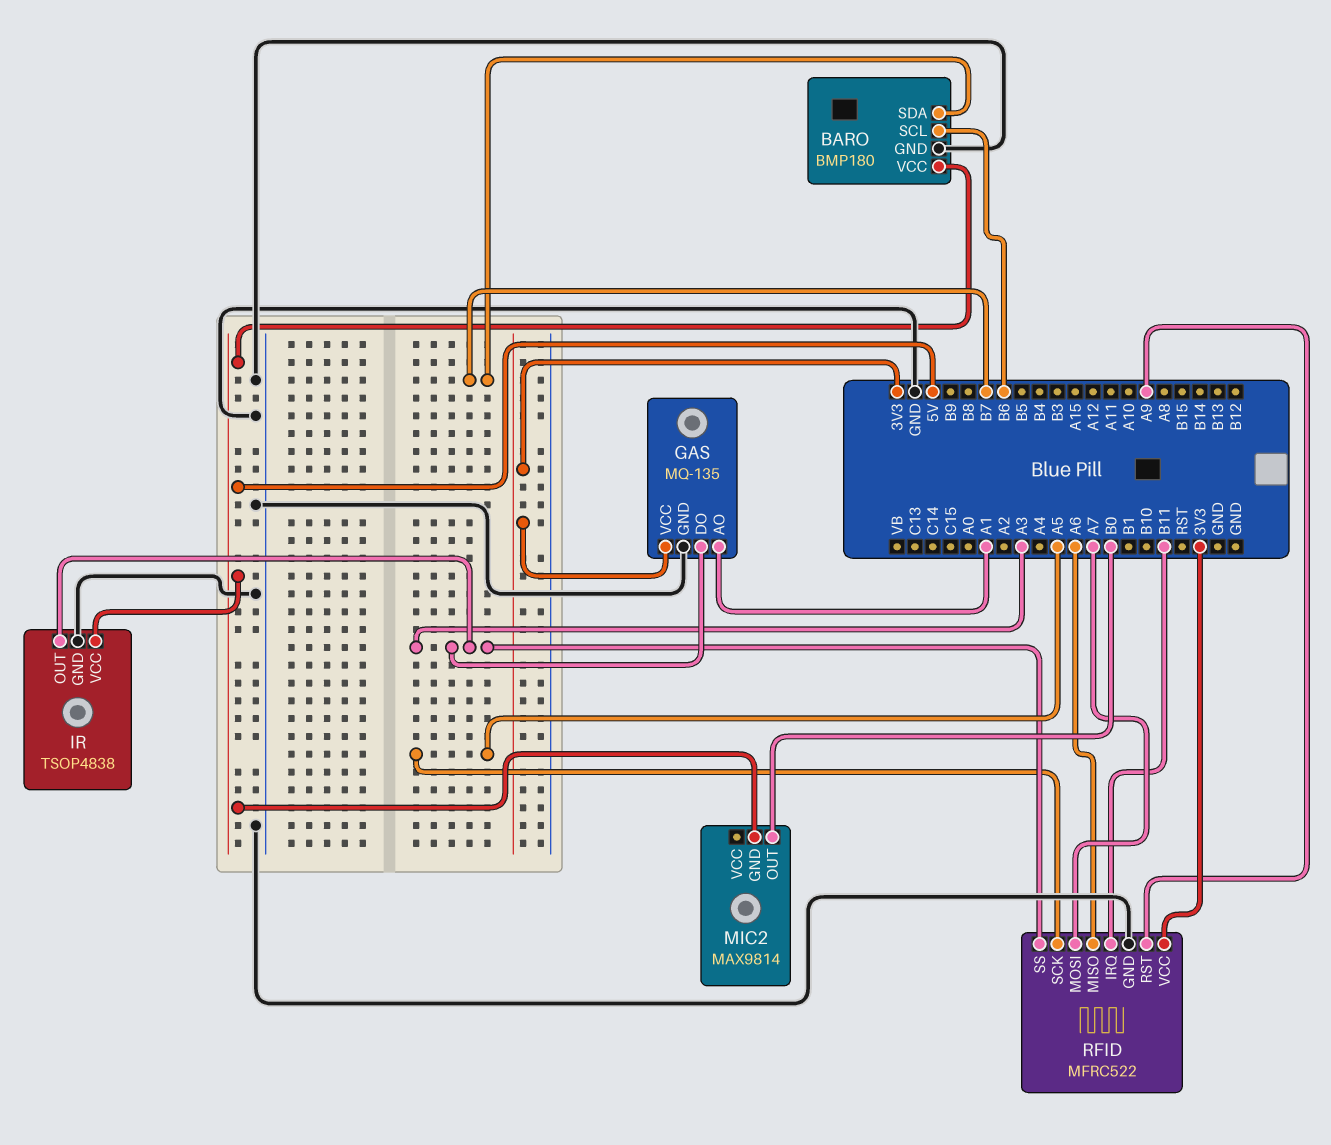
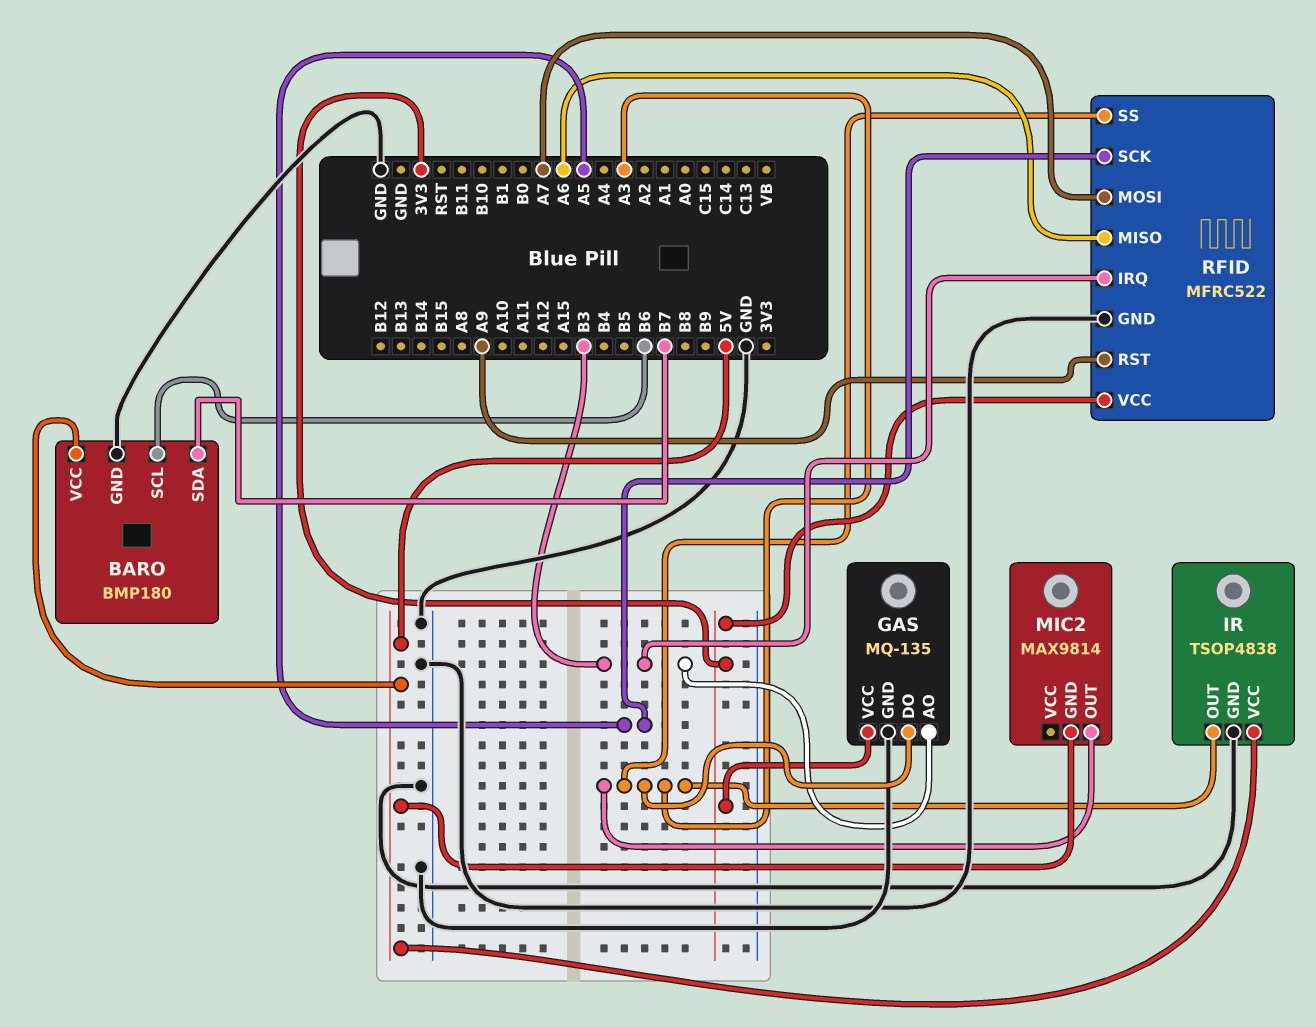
GAS pin AO: A1 -> B3
MIC2 pin OUT: B0 -> A3
RFID pin IRQ: B11 -> B3

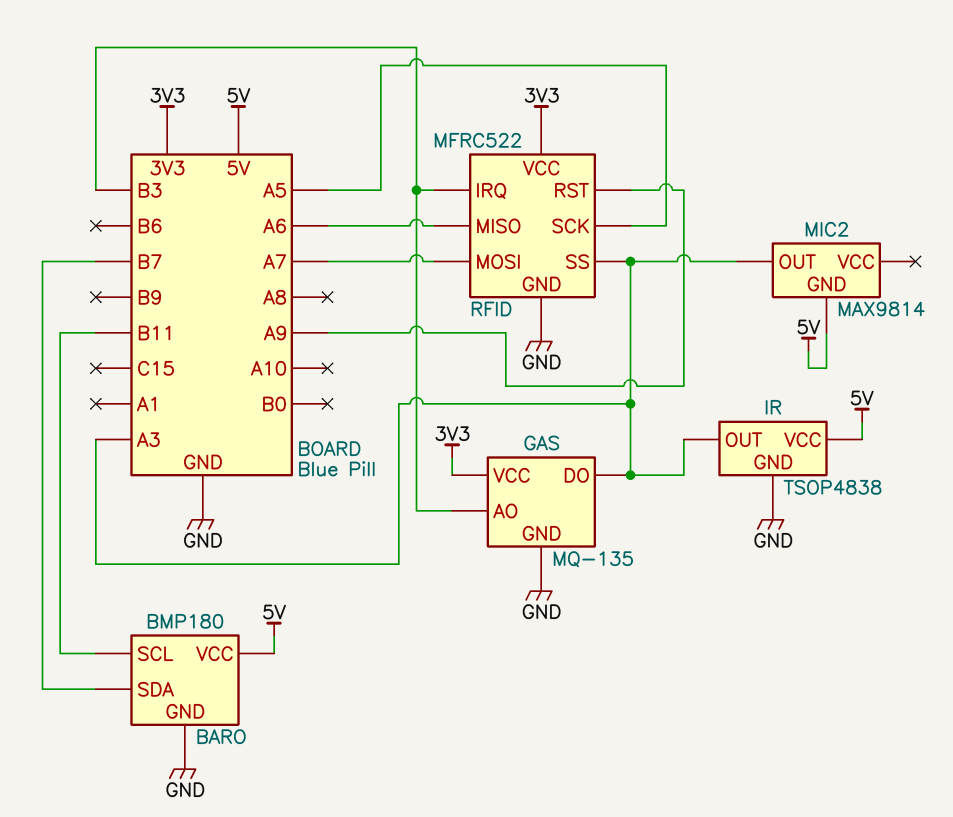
BARO pin SCL: B6 -> B11

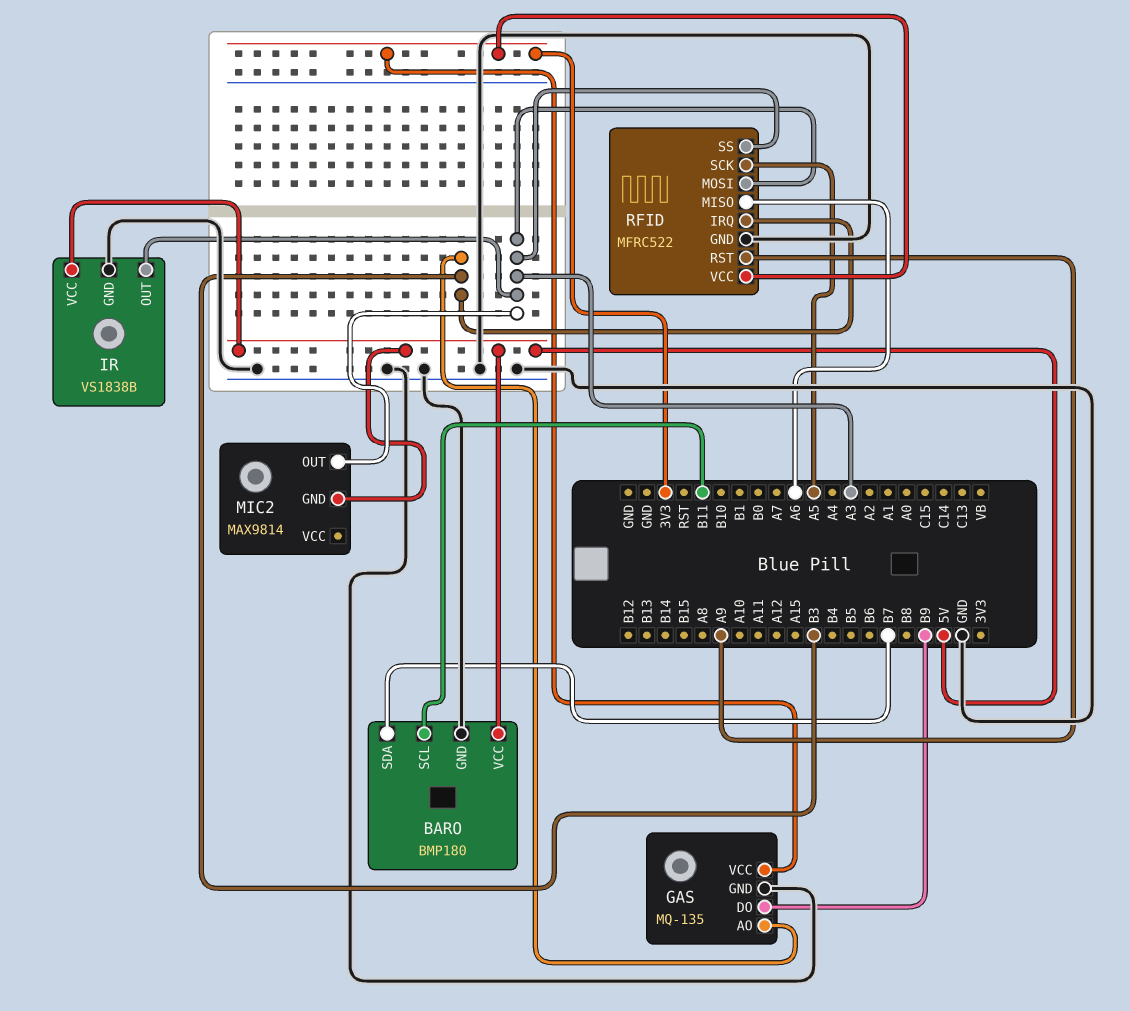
GAS pin DO: A3 -> B9
IR: TSOP4838 -> VS1838B
RFID pin MOSI: A7 -> A3

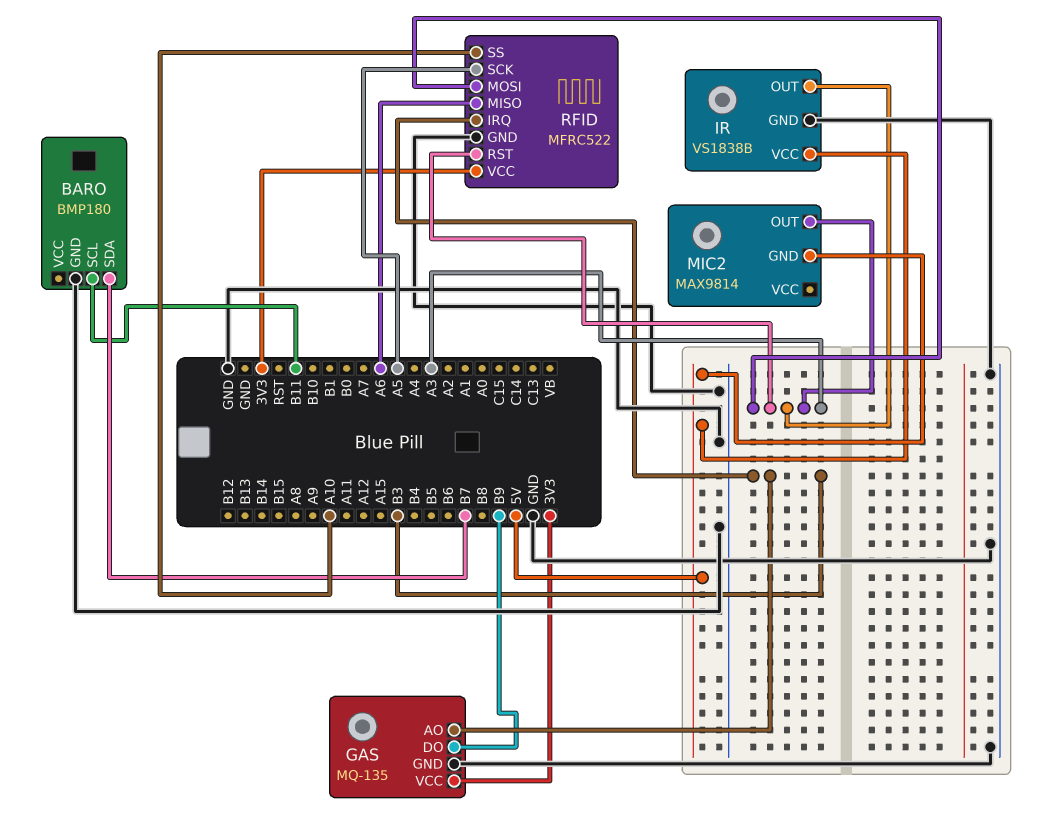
BARO pin VCC: 5V -> none
RFID pin RST: A9 -> A3
RFID pin SS: A3 -> A10

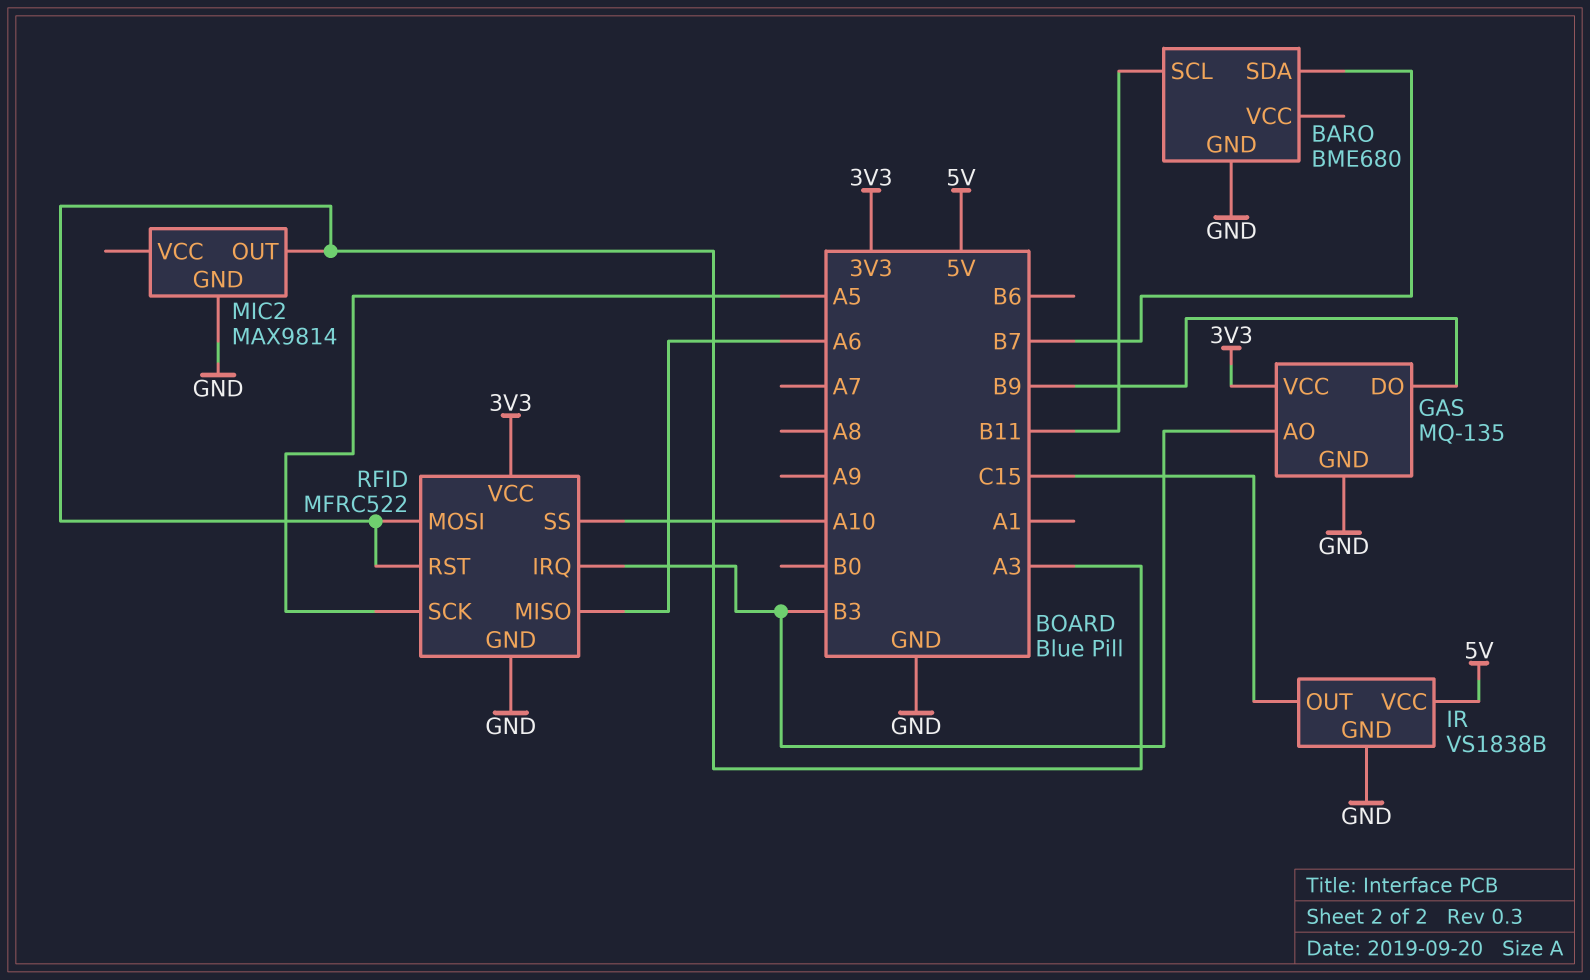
BARO: BMP180 -> BME680
IR pin OUT: A3 -> C15
MIC2 pin GND: 5V -> GND

